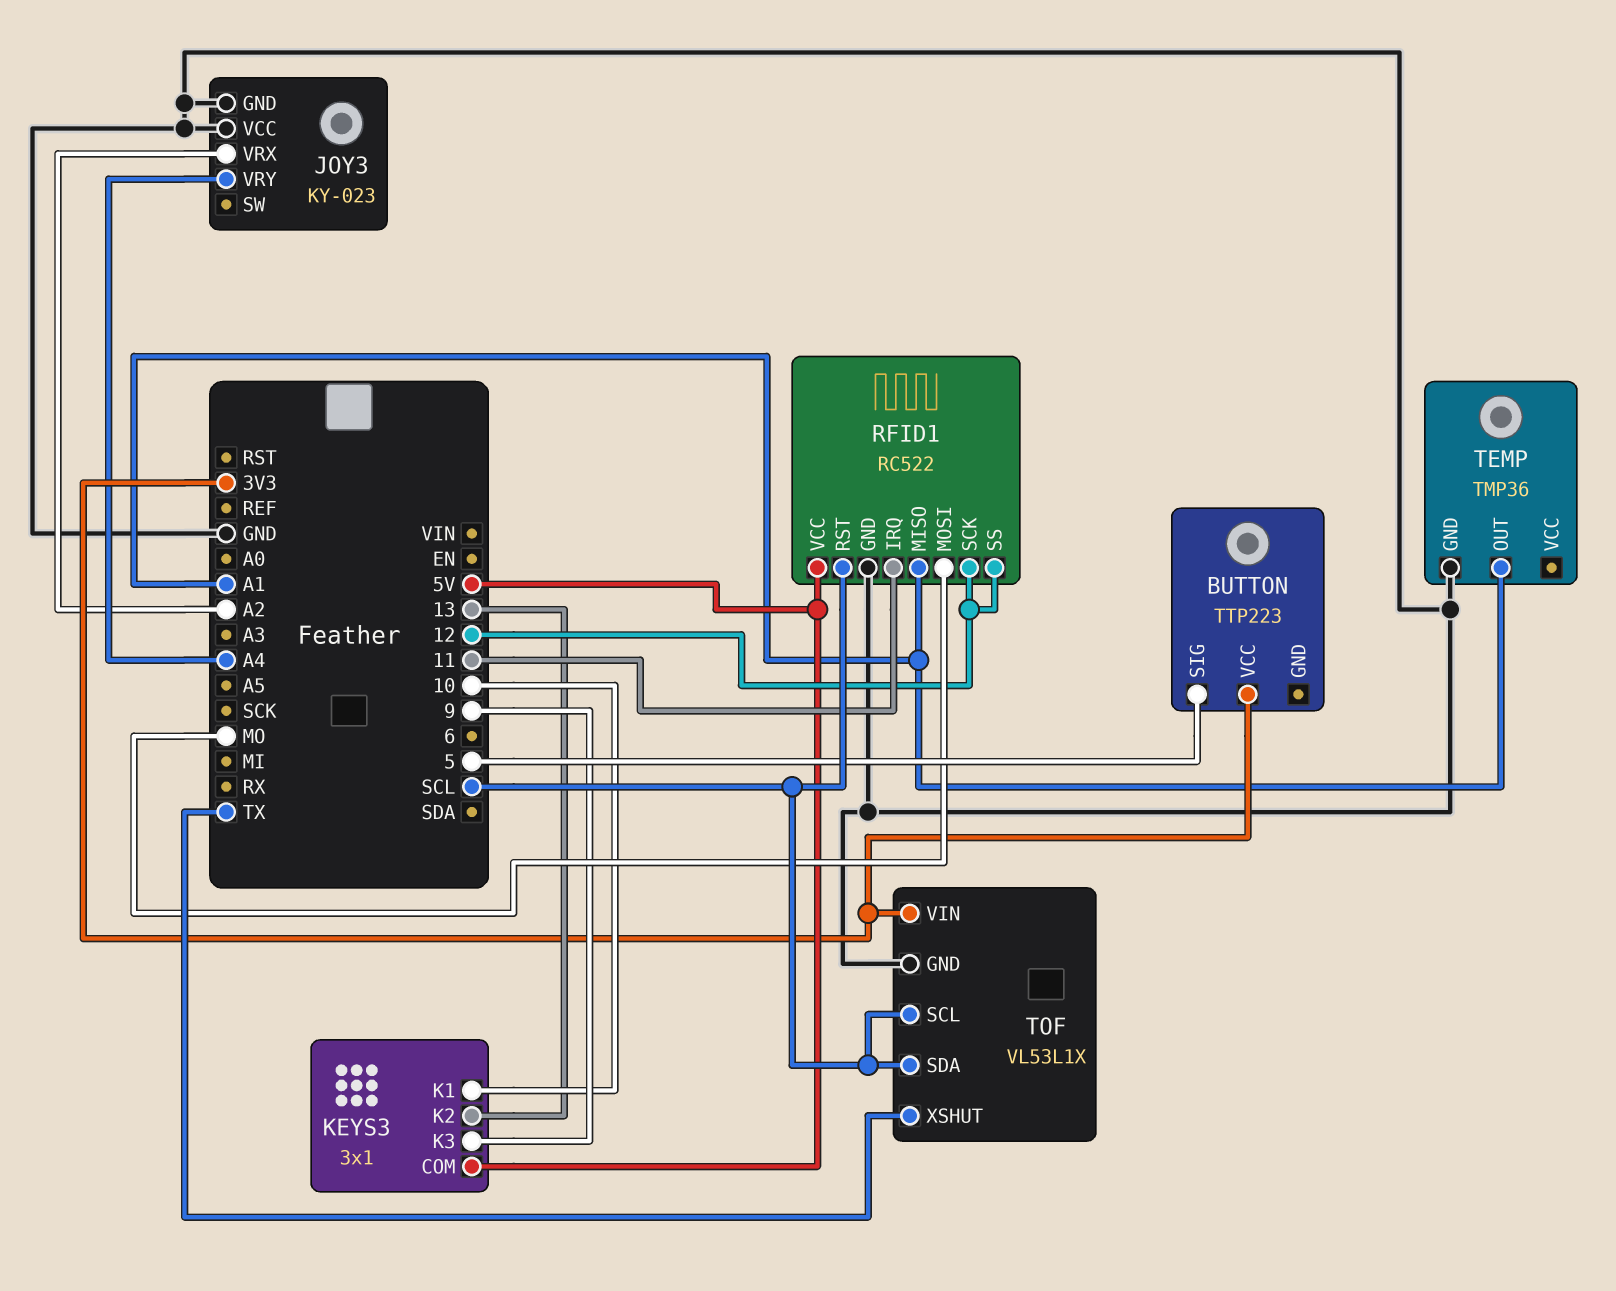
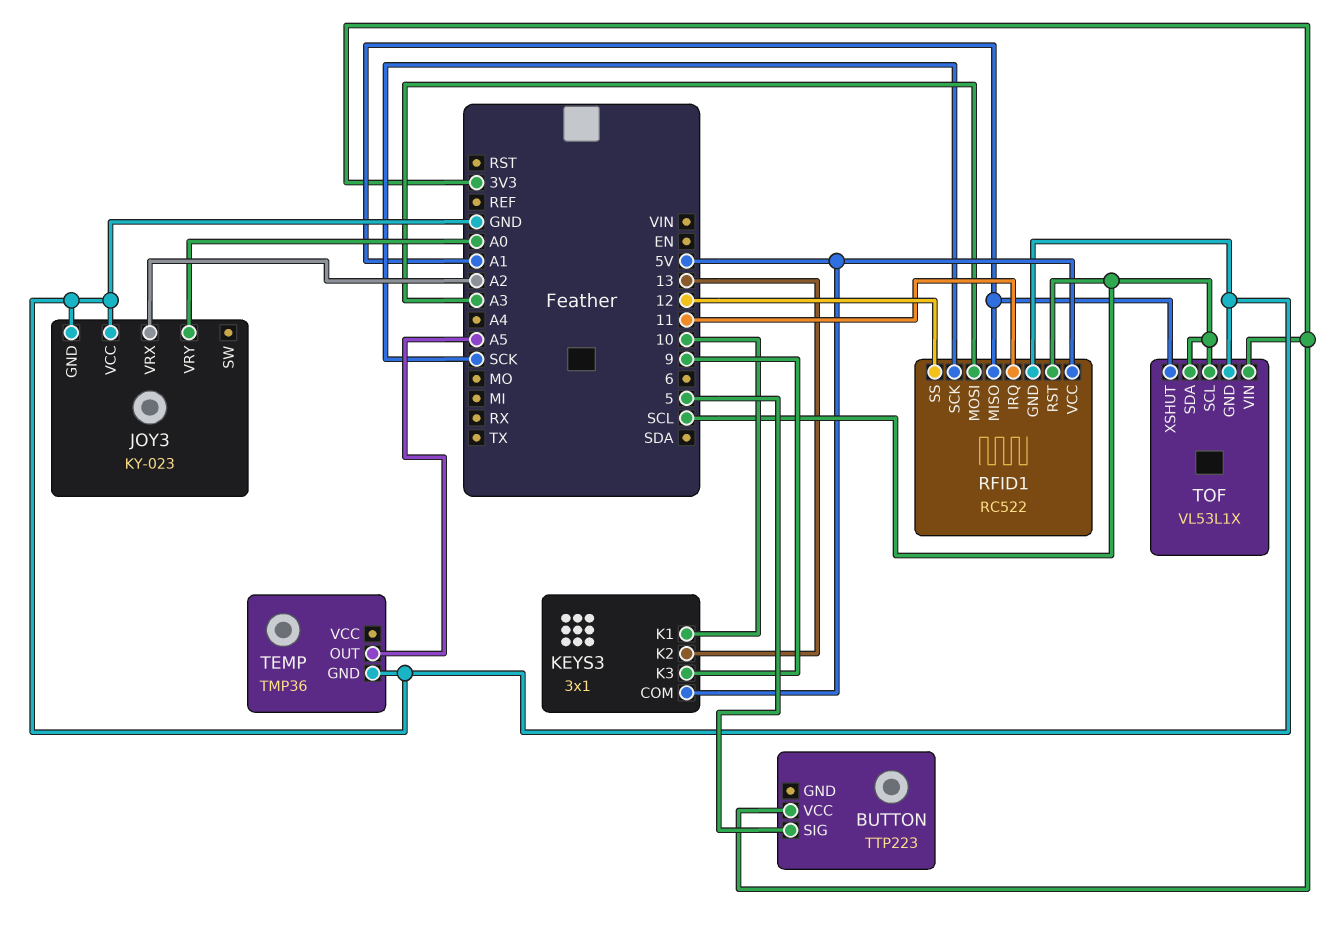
JOY3 pin VRY: A4 -> A0
RFID1 pin MOSI: MO -> A3
RFID1 pin SCK: 12 -> SCK
TEMP pin OUT: A1 -> A5
TOF pin XSHUT: TX -> A1

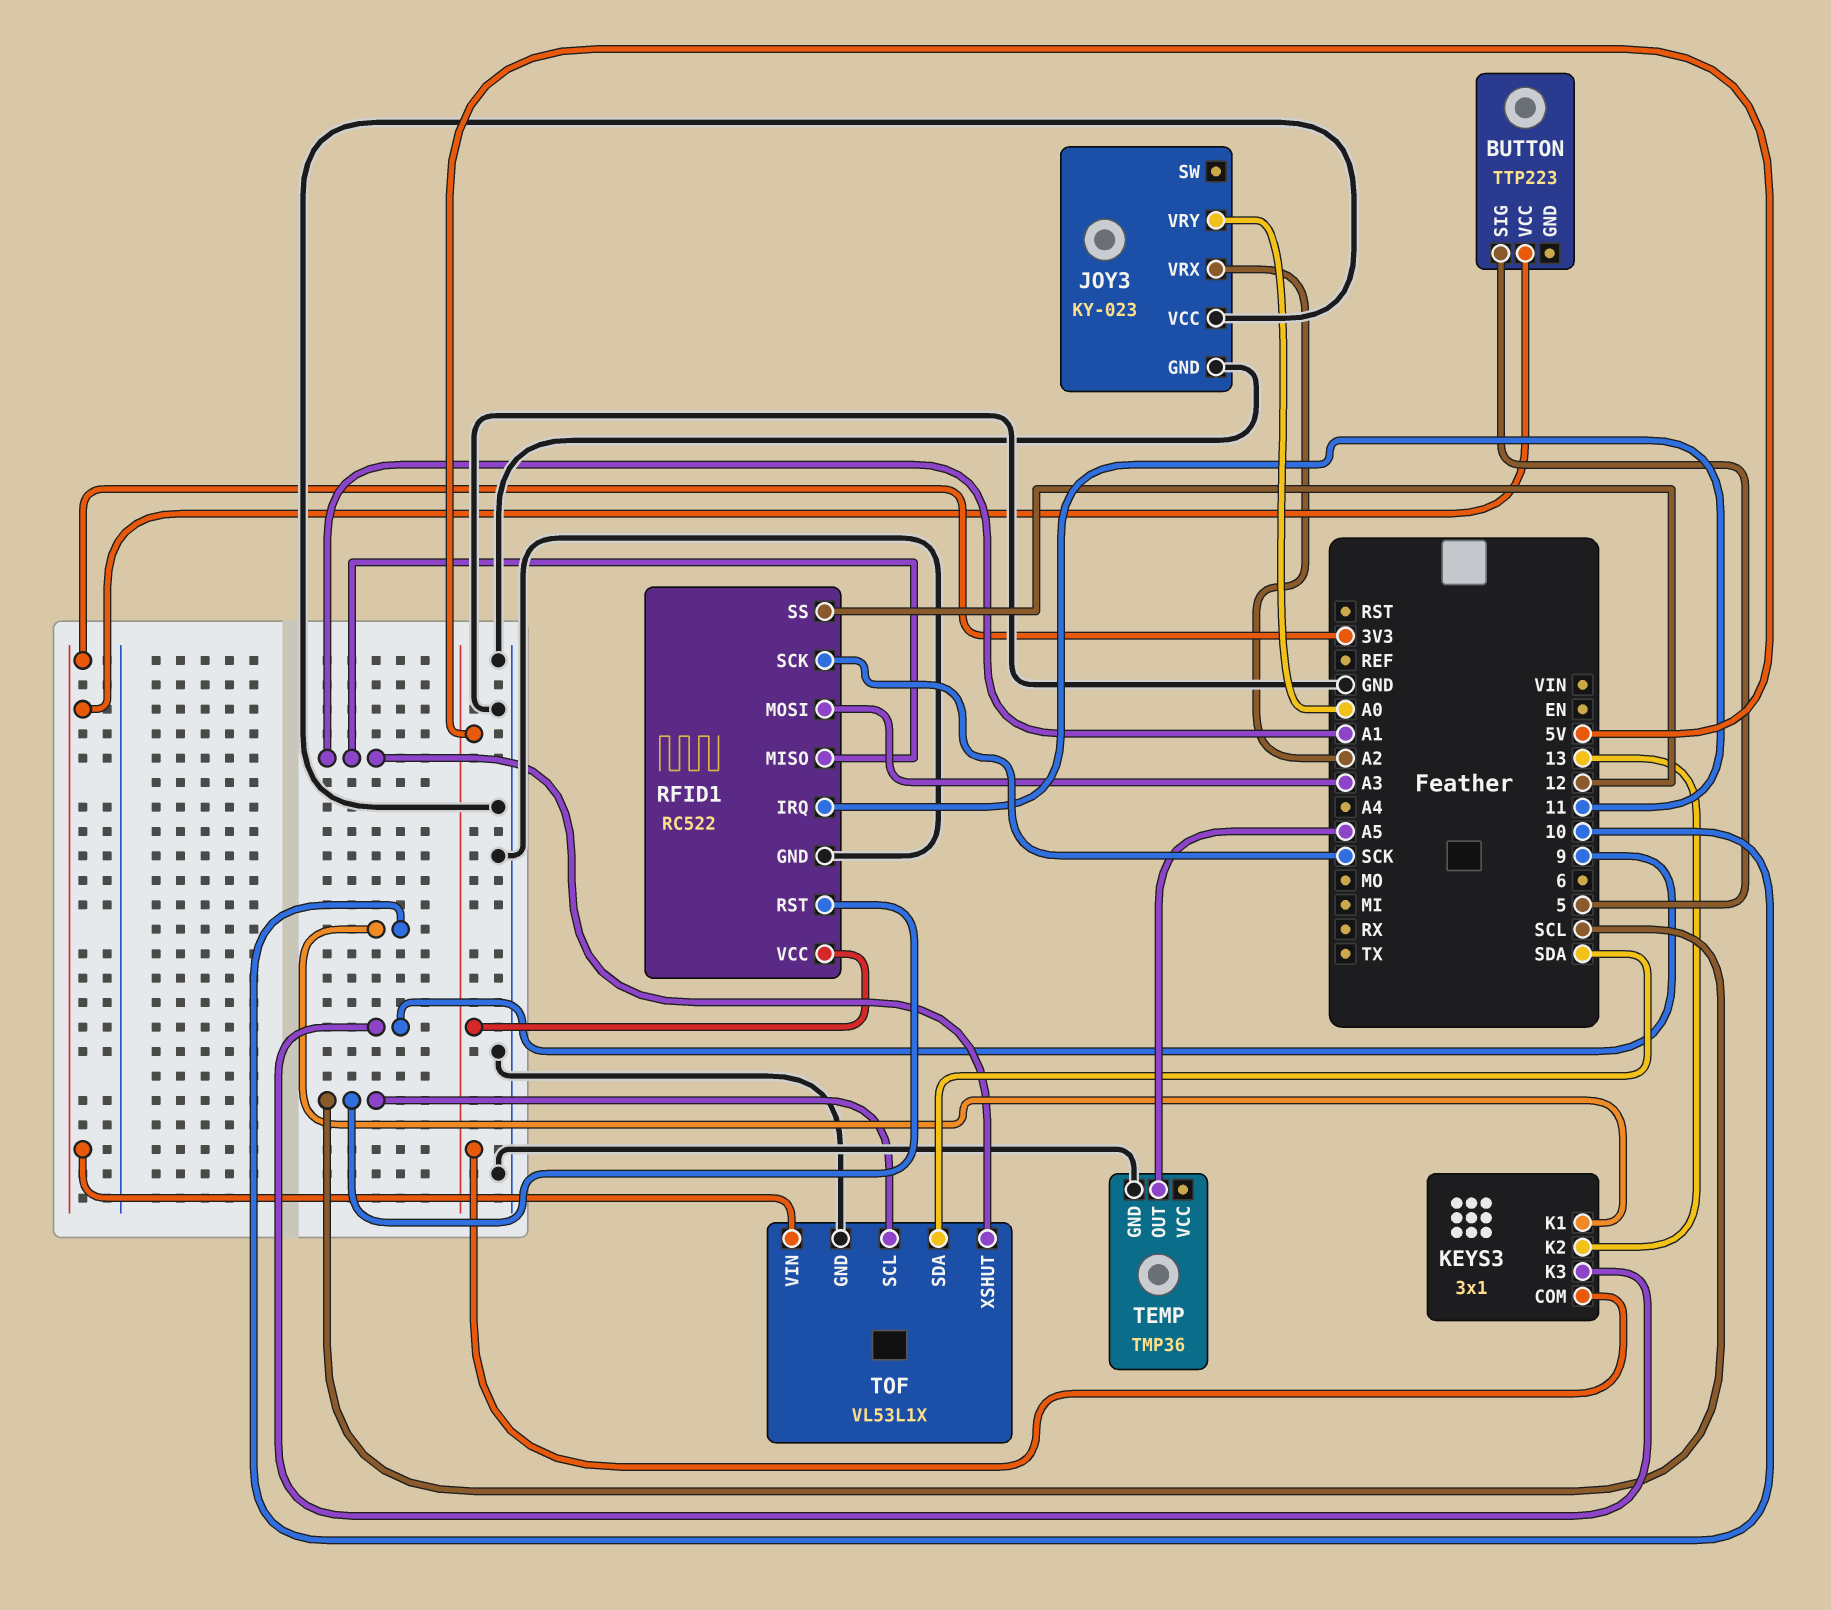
TOF pin SDA: SCL -> SDA

